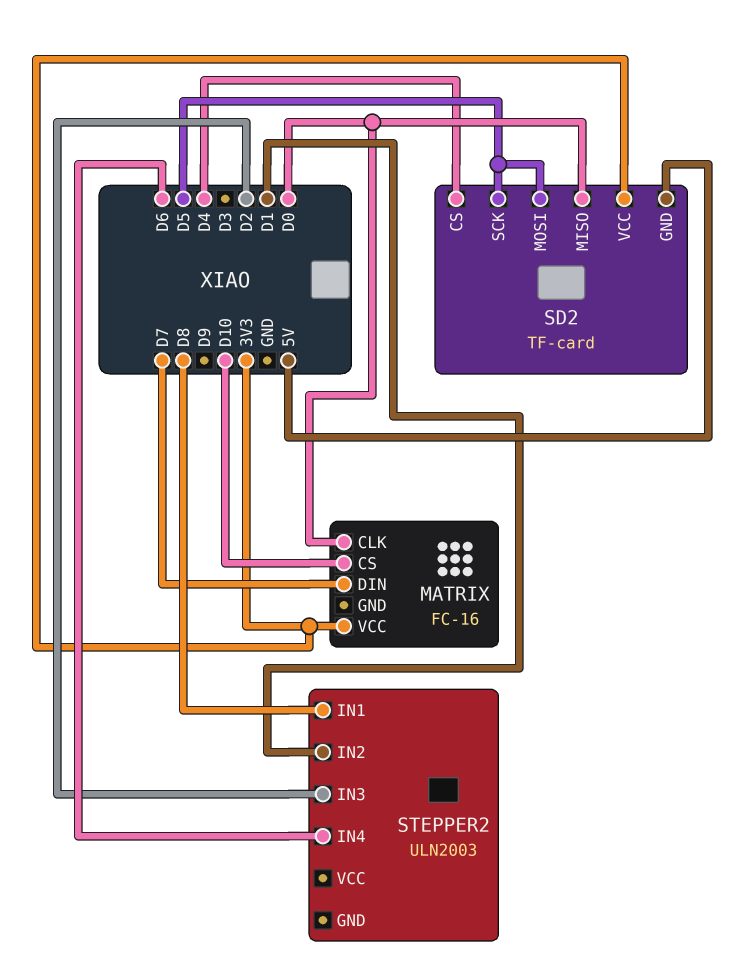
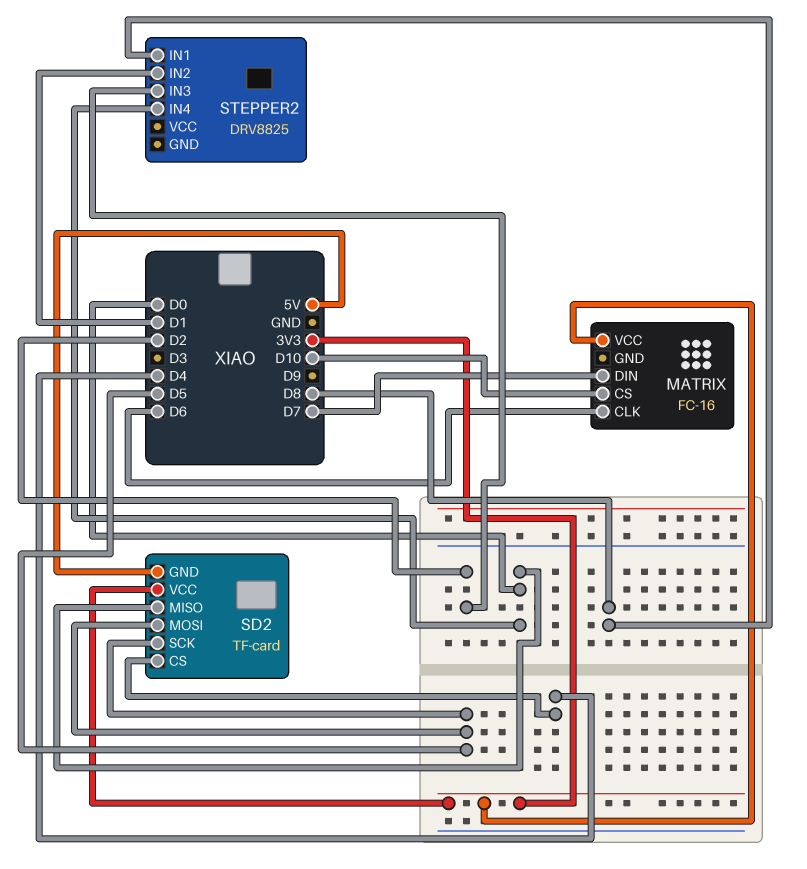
MATRIX pin CLK: D0 -> D6
STEPPER2: ULN2003 -> DRV8825
STEPPER2 pin IN4: D6 -> D0

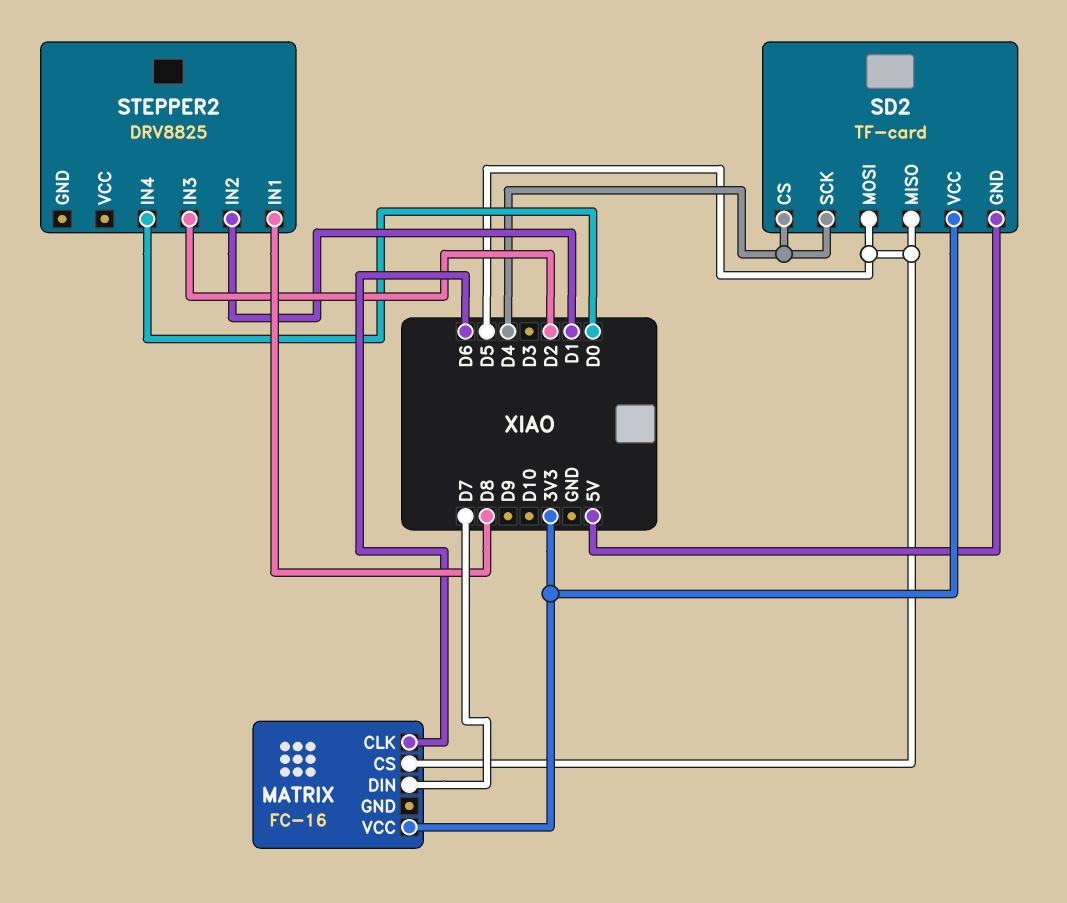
MATRIX pin CS: D10 -> D5
SD2 pin MISO: D0 -> D5
SD2 pin SCK: D5 -> D4

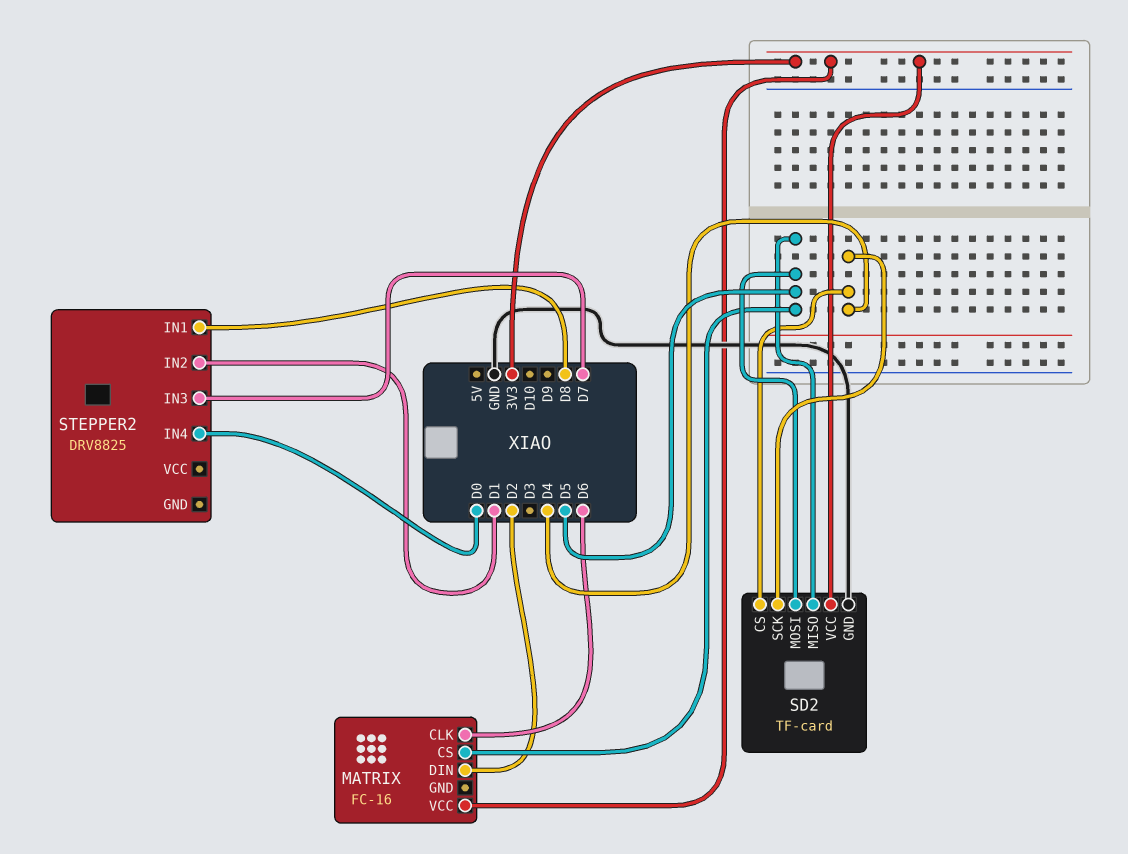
MATRIX pin DIN: D7 -> D2
SD2 pin GND: 5V -> GND
STEPPER2 pin IN3: D2 -> D7

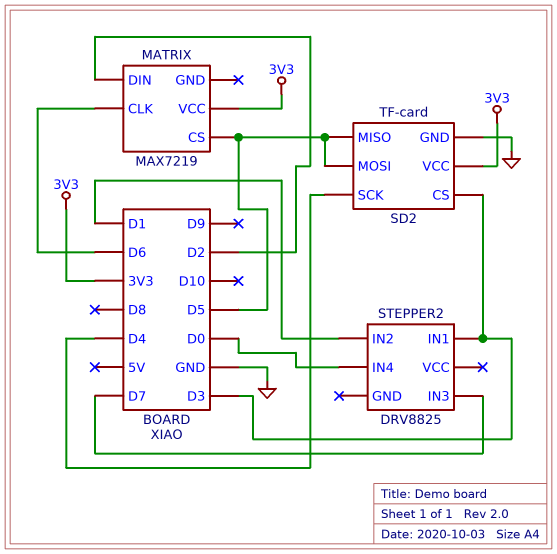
MATRIX: FC-16 -> MAX7219
SD2 pin CS: D4 -> D3
STEPPER2 pin IN1: D8 -> D3

